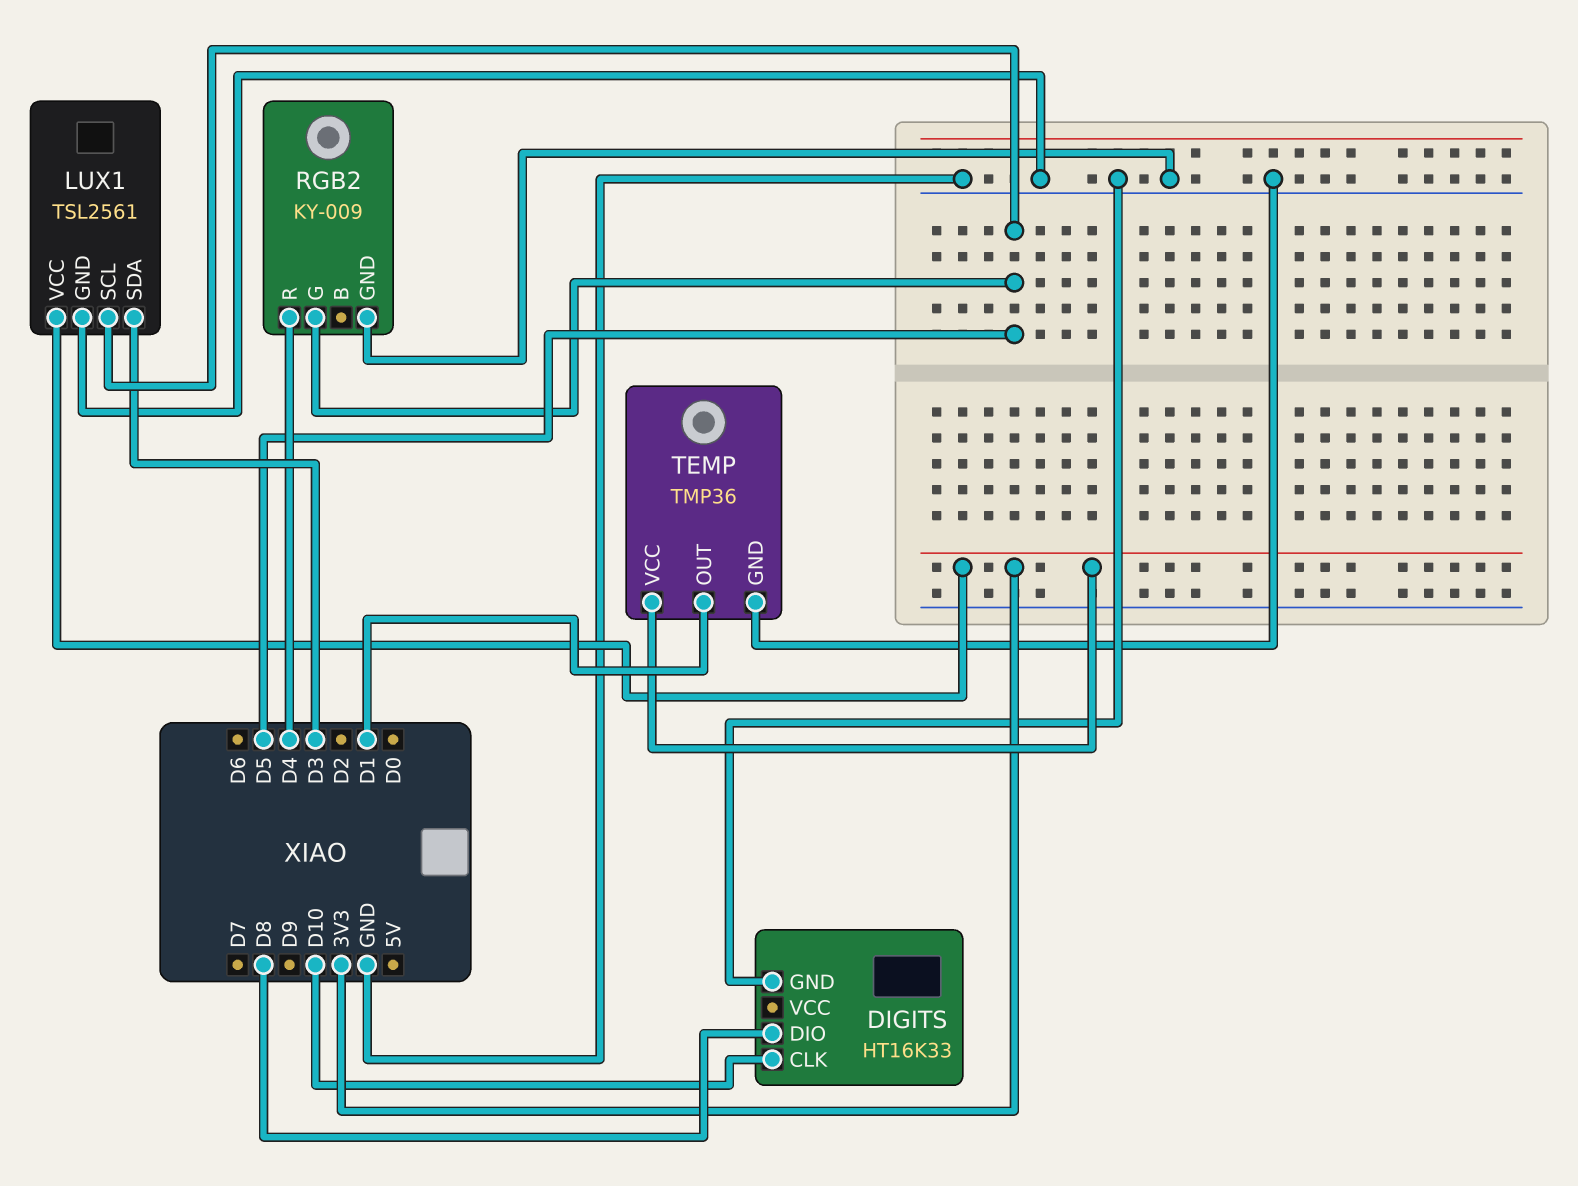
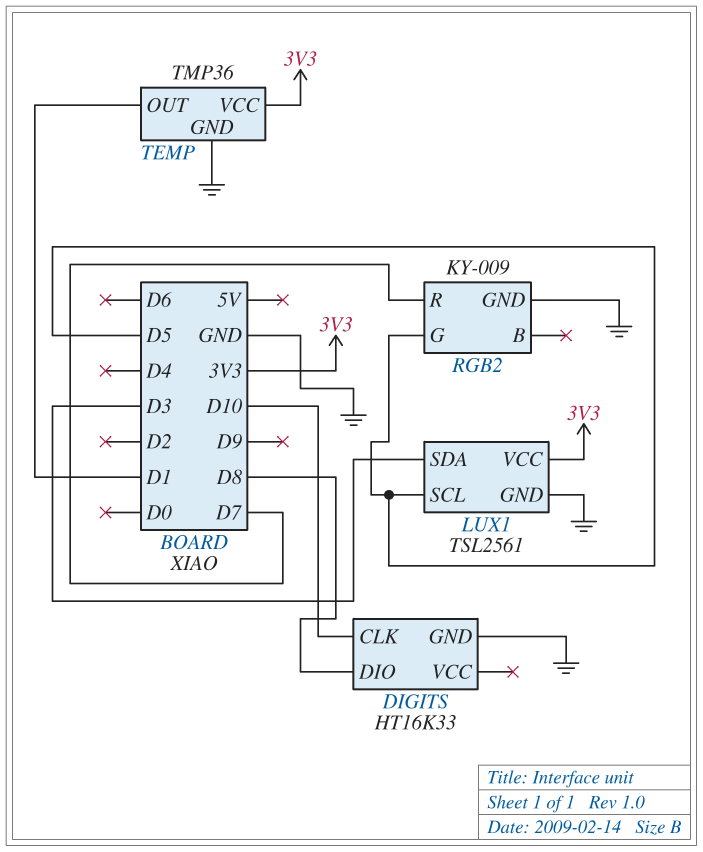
RGB2 pin R: D4 -> D7

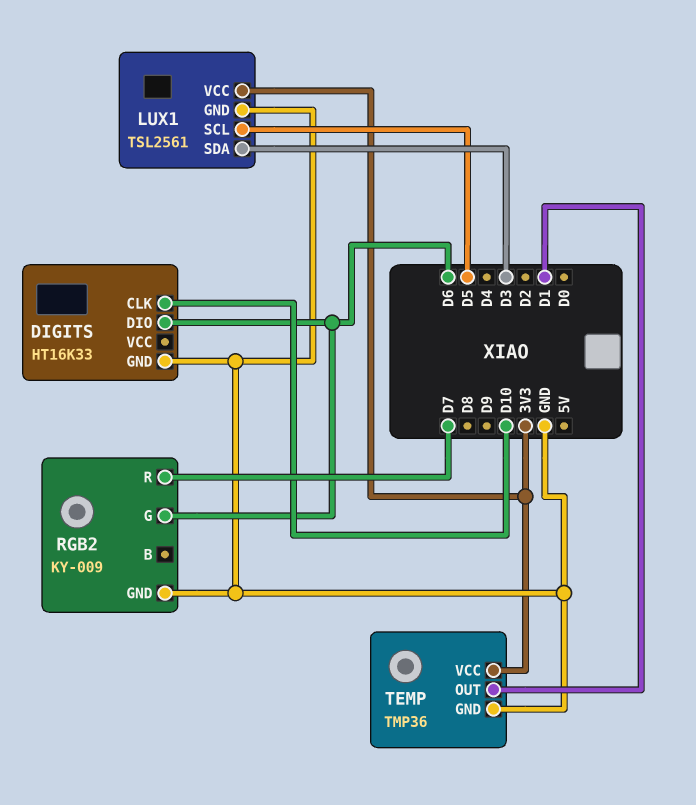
DIGITS pin DIO: D8 -> D6
RGB2 pin G: D5 -> D6

